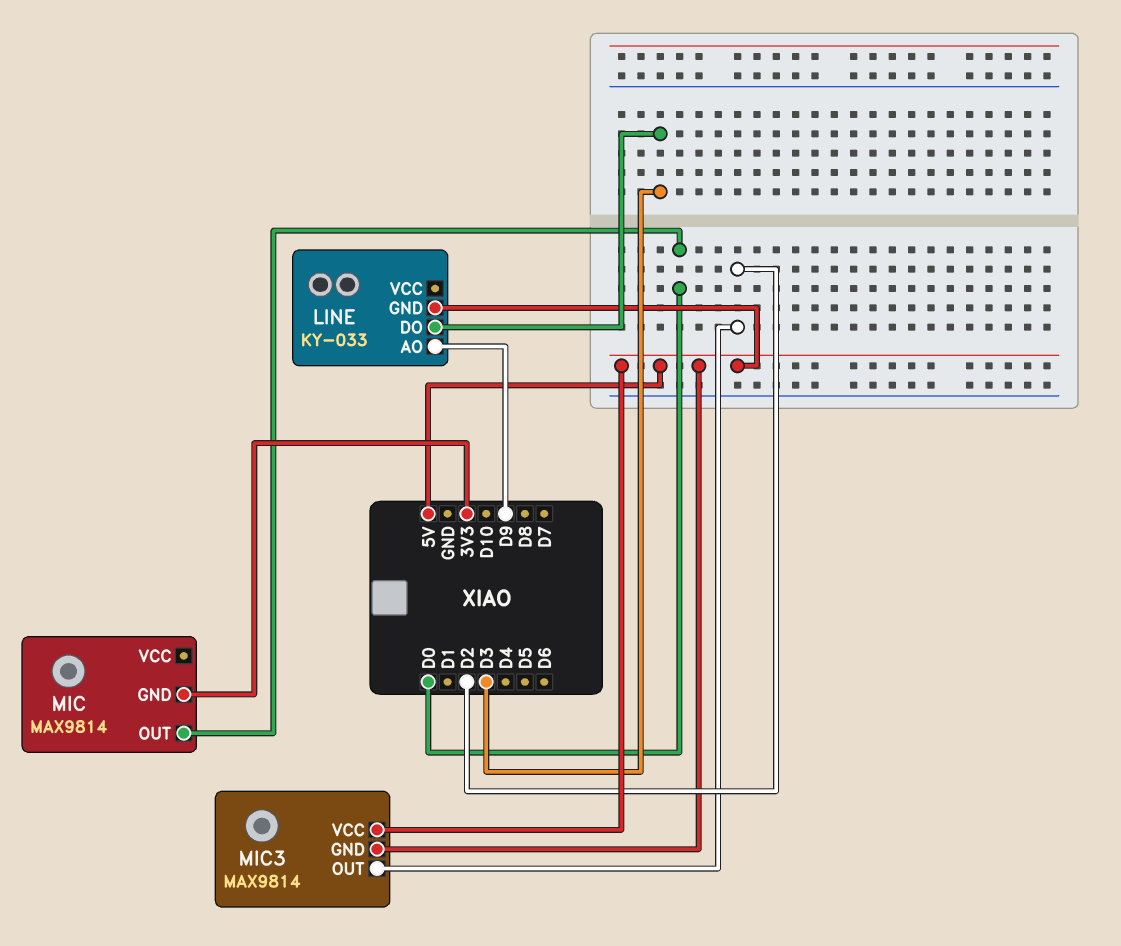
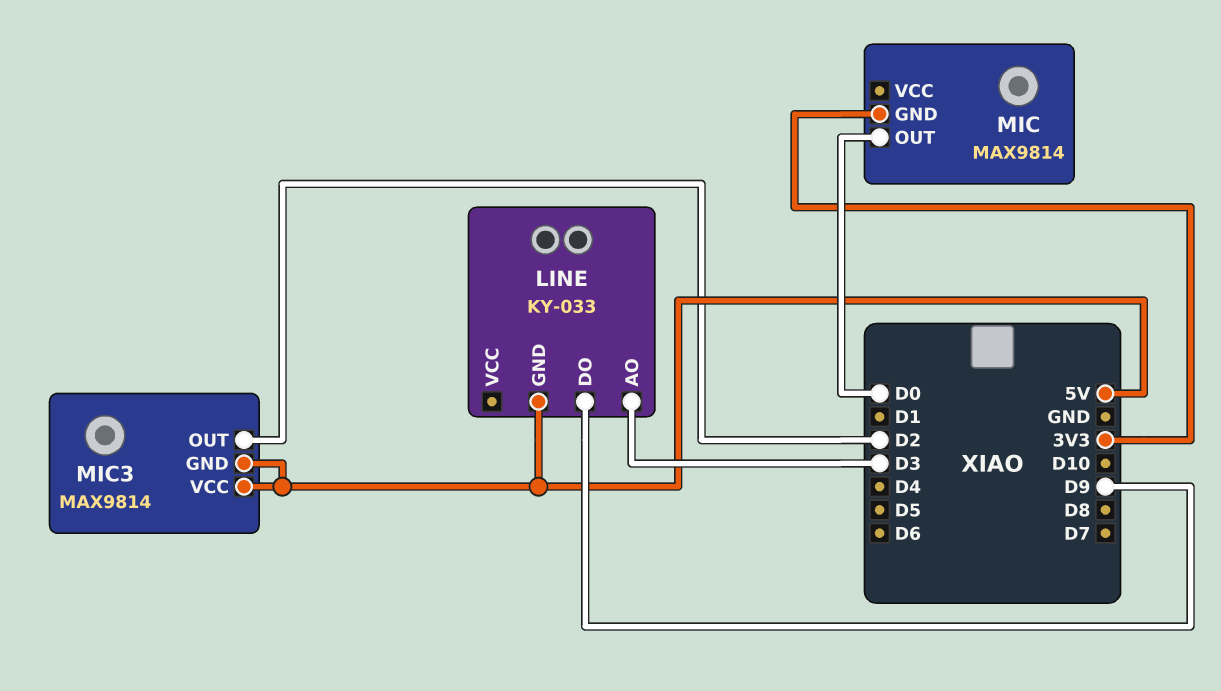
LINE pin AO: D9 -> D3
LINE pin DO: D3 -> D9

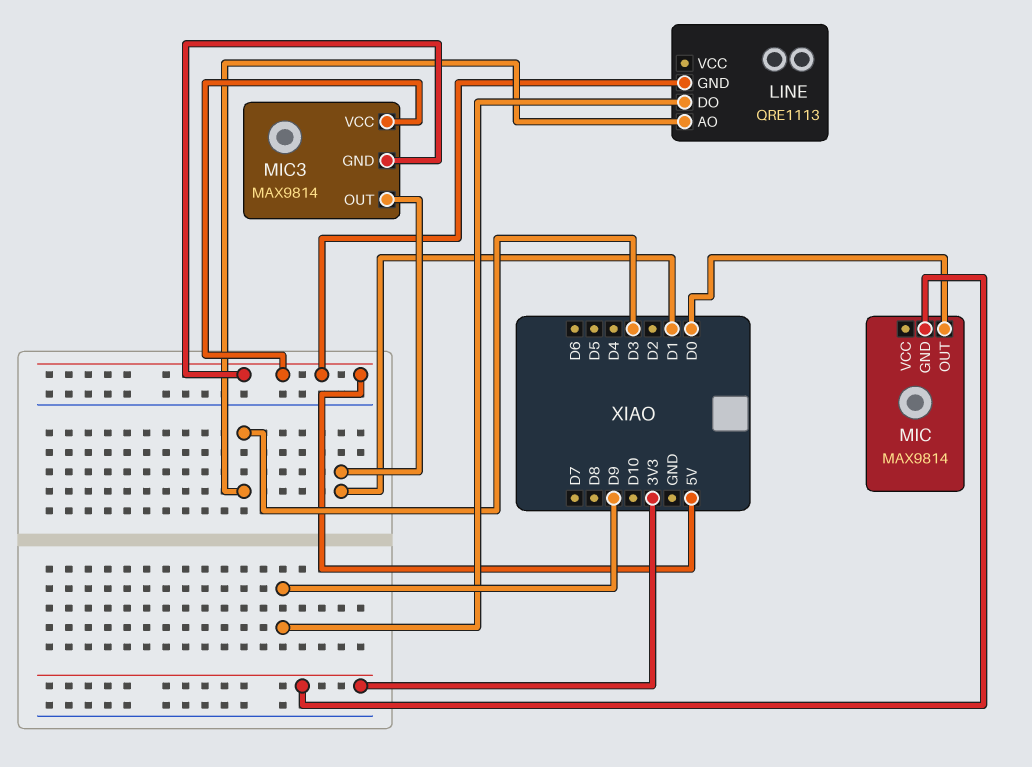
LINE: KY-033 -> QRE1113
MIC3 pin OUT: D2 -> D1

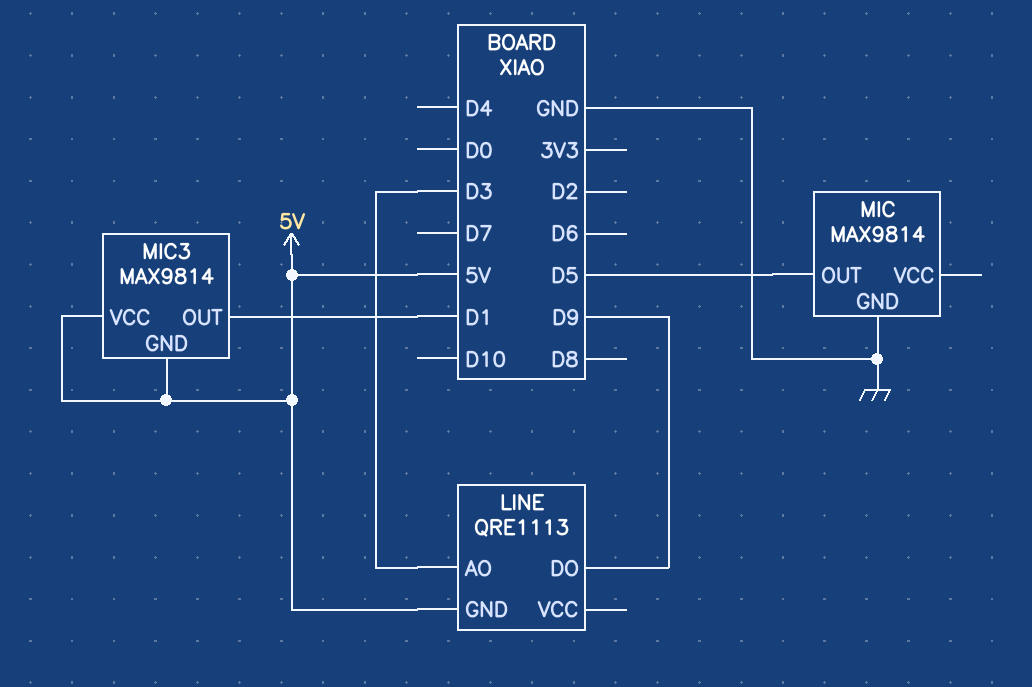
MIC pin GND: 3V3 -> GND
MIC pin OUT: D0 -> D5

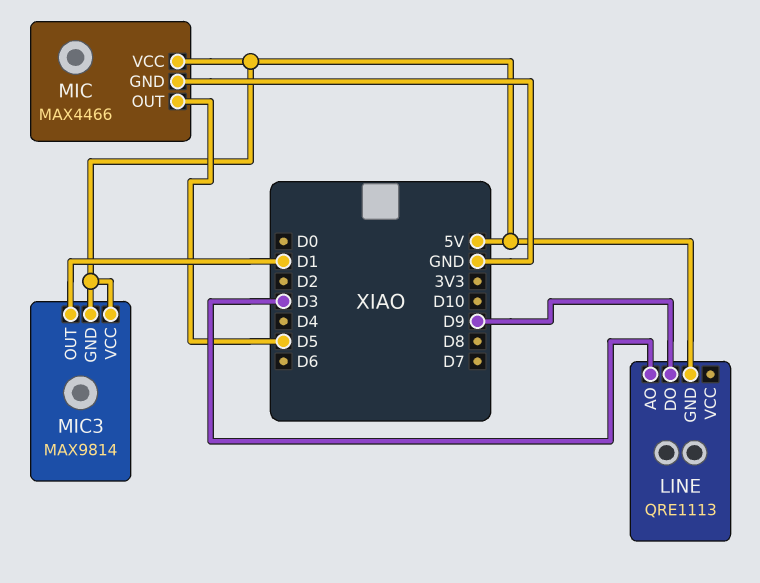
MIC: MAX9814 -> MAX4466
MIC pin VCC: none -> 5V

